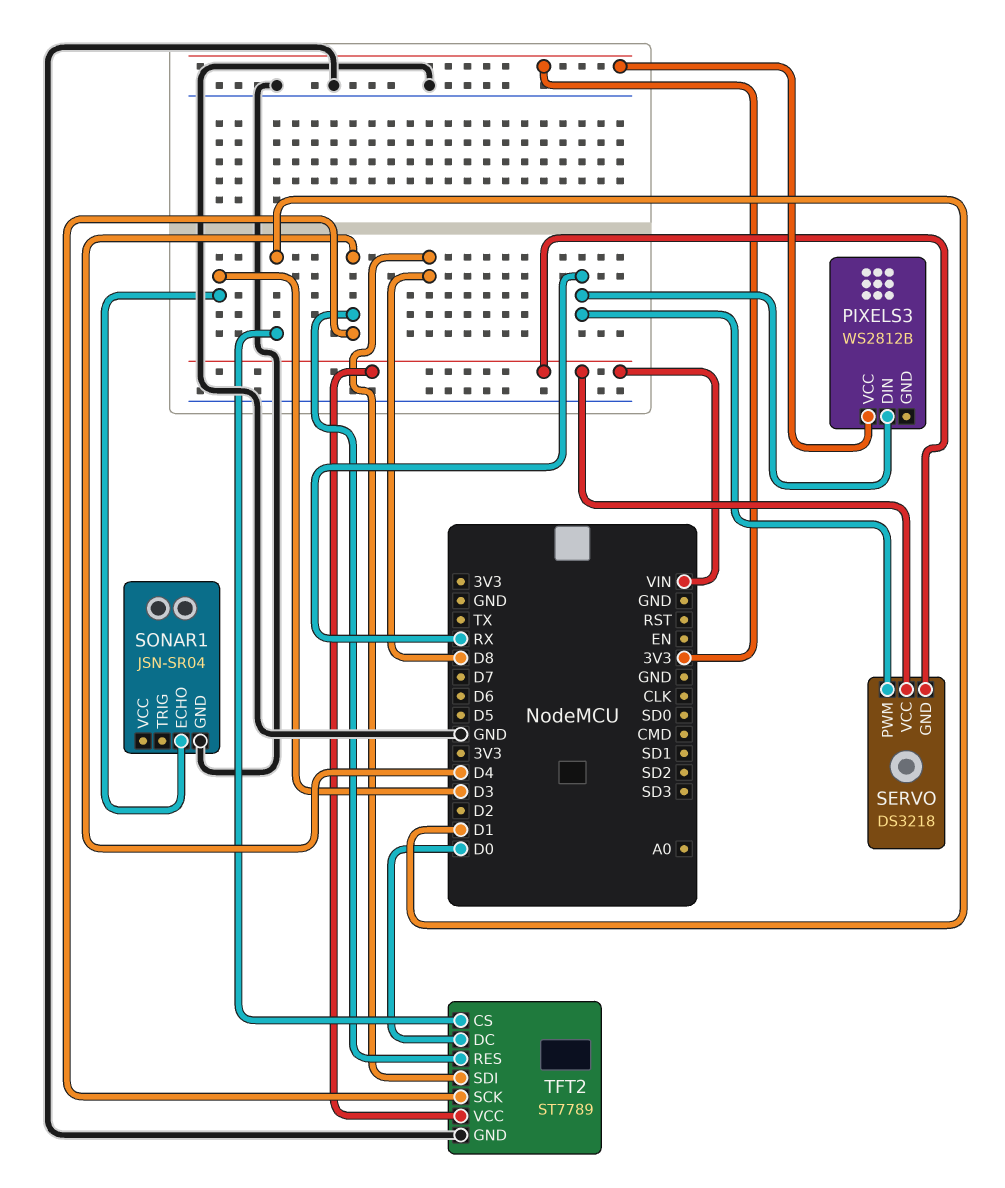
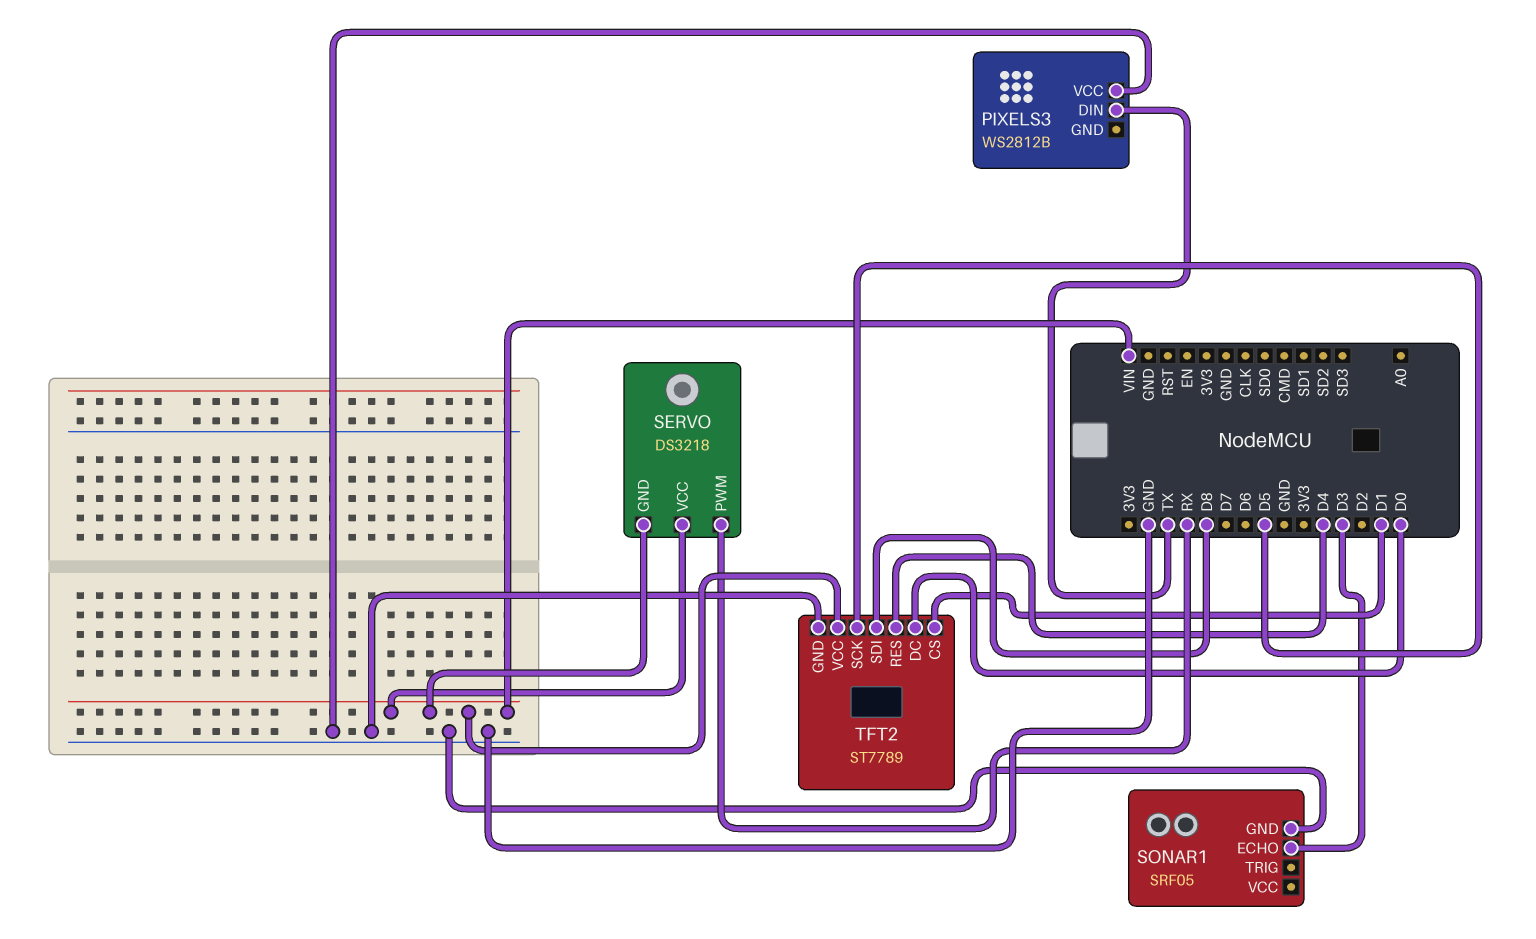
PIXELS3 pin DIN: RX -> TX
PIXELS3 pin VCC: 3V3 -> GND
SONAR1: JSN-SR04 -> SRF05
TFT2 pin SCK: D4 -> D5

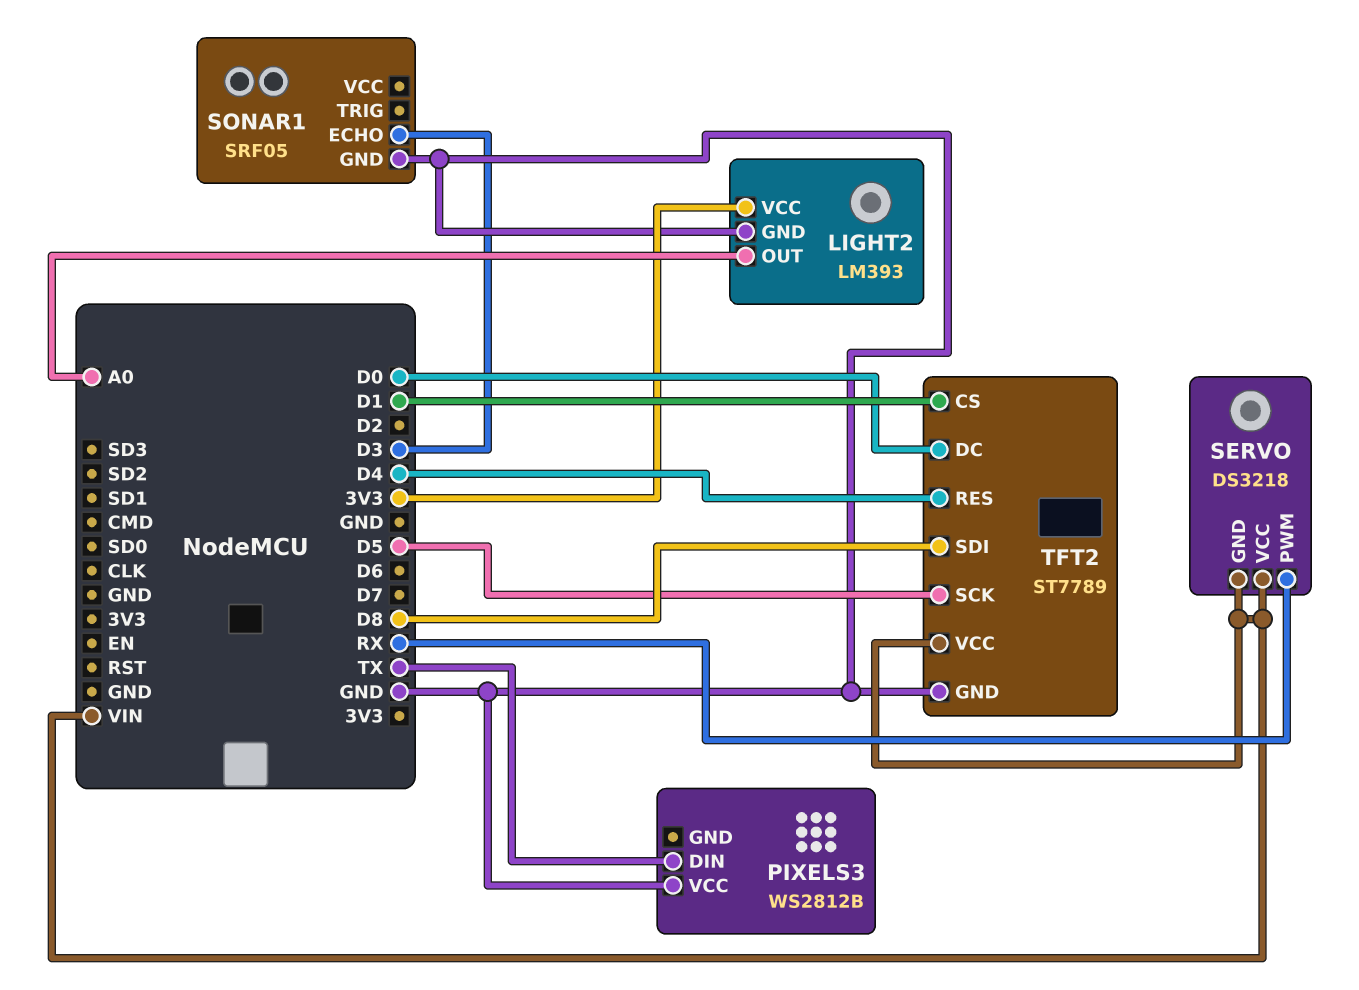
LIGHT2: none -> LM393
LIGHT2 pin GND: none -> GND
LIGHT2 pin OUT: none -> A0
LIGHT2 pin VCC: none -> 3V3

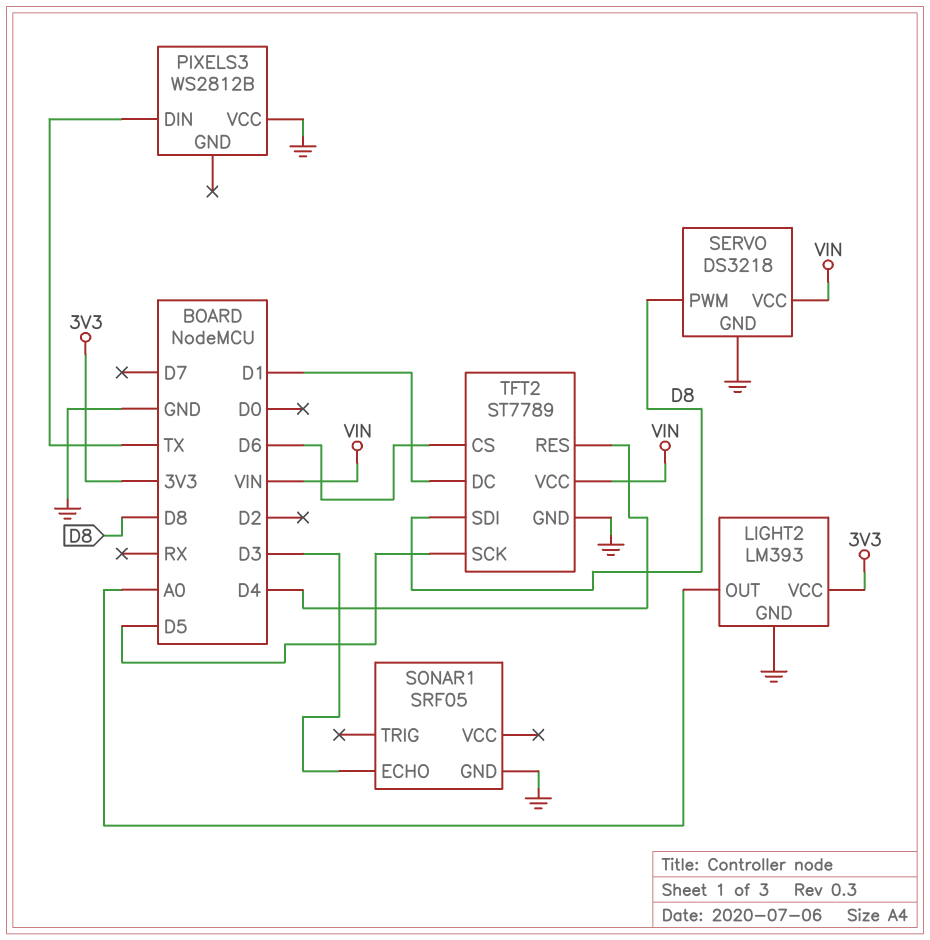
SERVO pin GND: VIN -> GND
SERVO pin PWM: RX -> D8
TFT2 pin CS: D1 -> D6
TFT2 pin DC: D0 -> D1

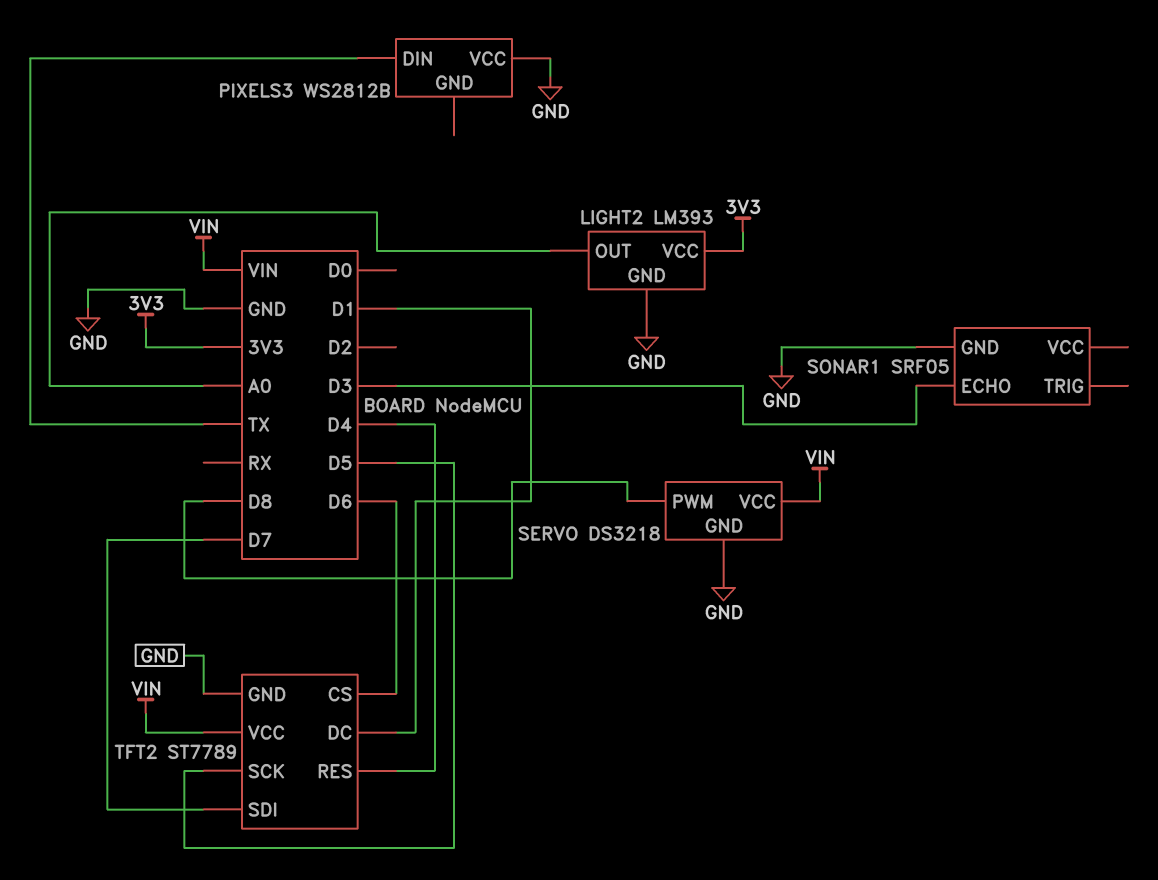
TFT2 pin SDI: D8 -> D7

